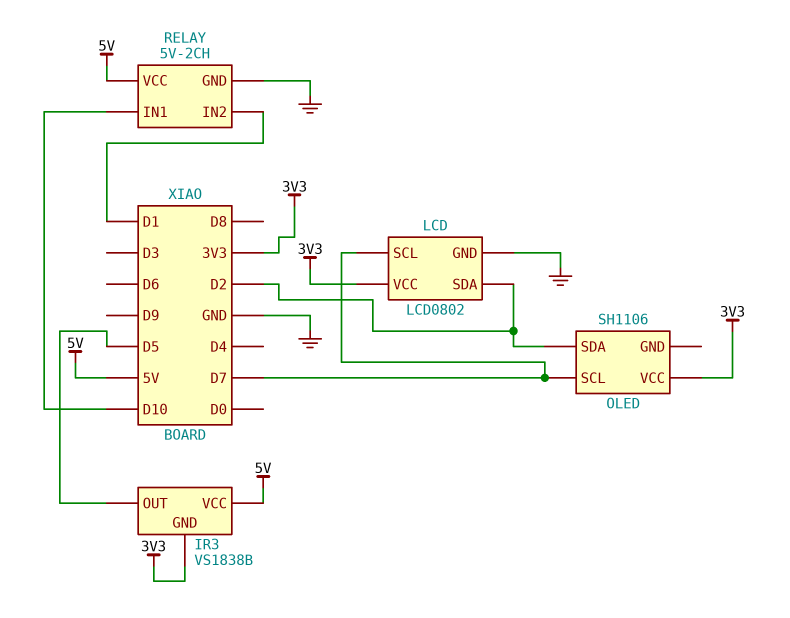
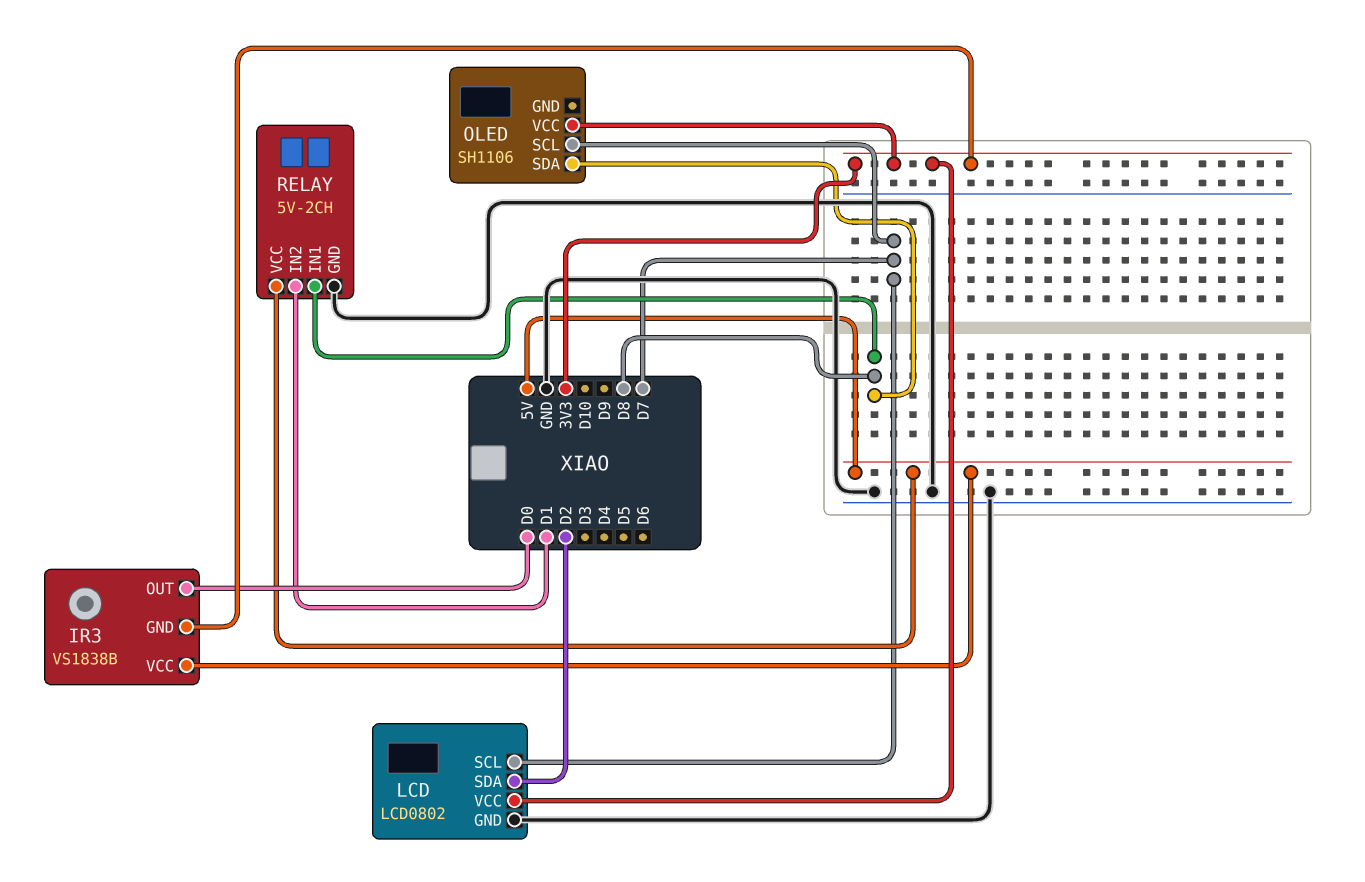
IR3 pin OUT: D5 -> D0
OLED pin SDA: D2 -> D8
RELAY pin IN1: D10 -> D8

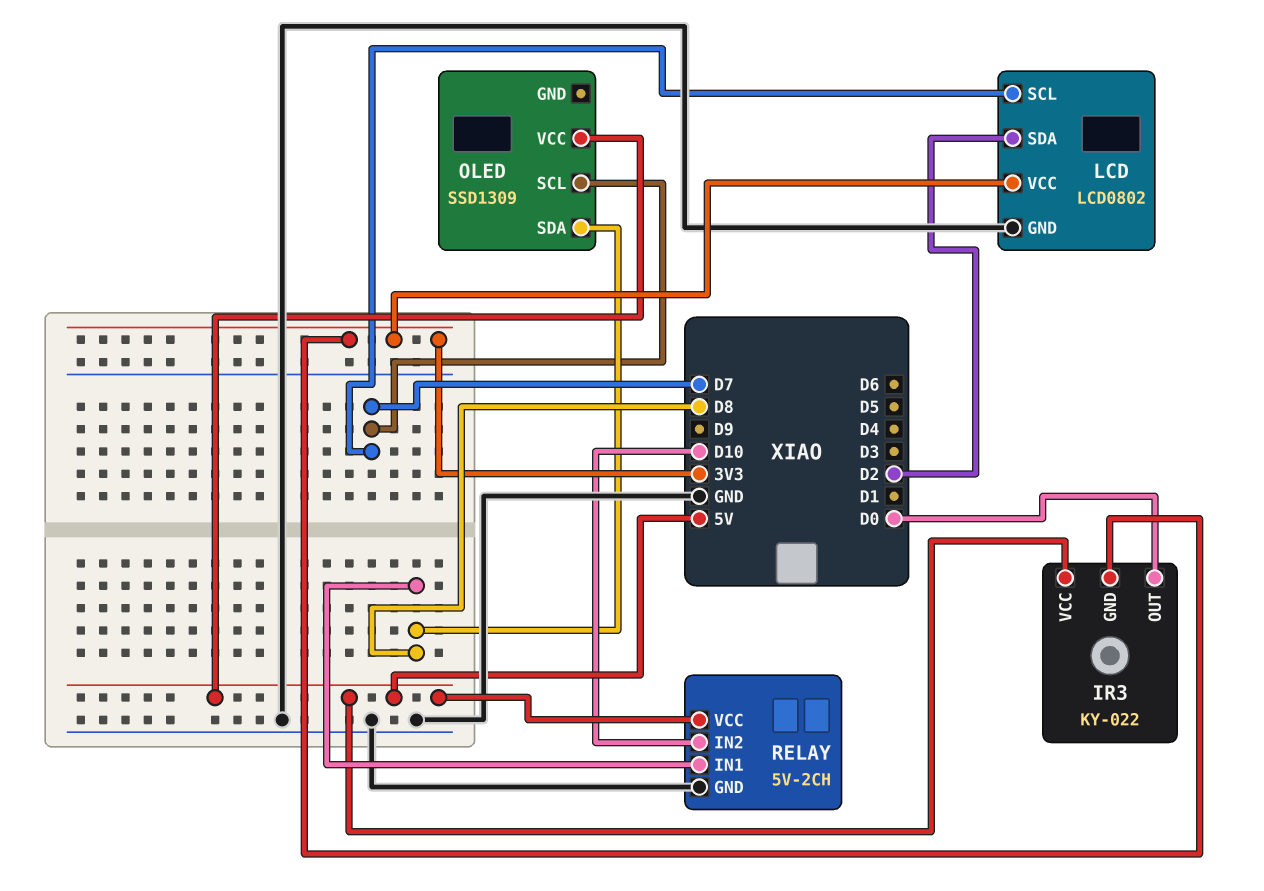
IR3: VS1838B -> KY-022
OLED: SH1106 -> SSD1309
OLED pin VCC: 3V3 -> 5V
RELAY pin IN2: D1 -> D10

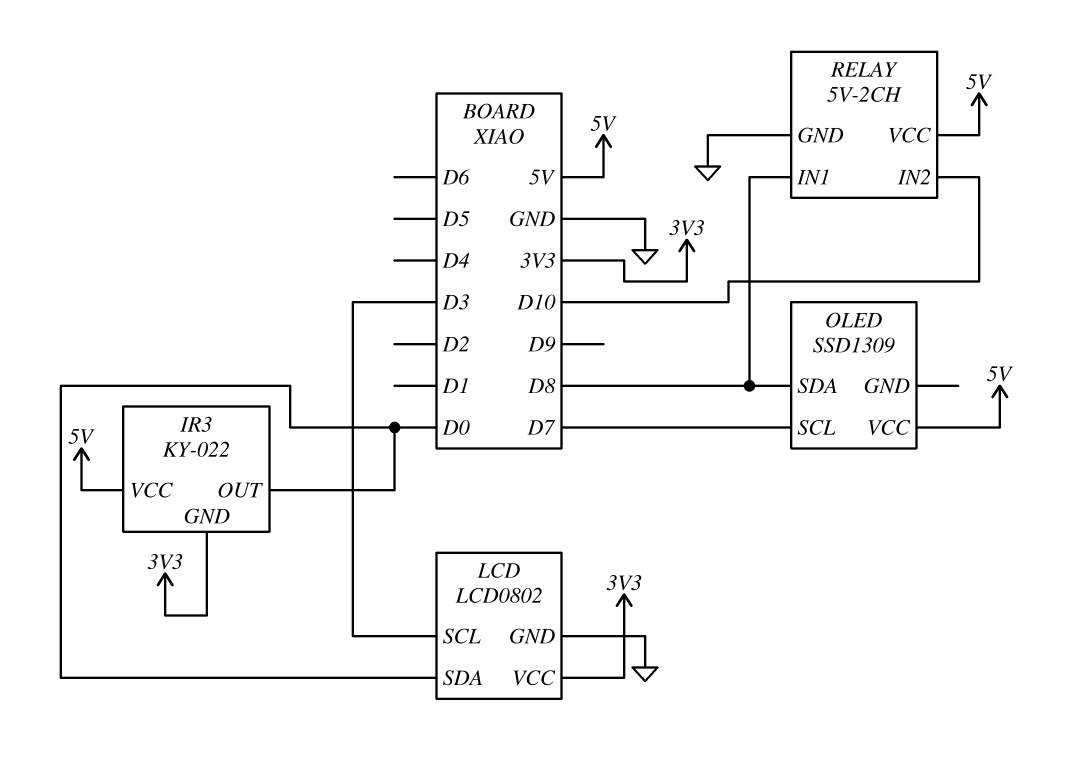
LCD pin SCL: D7 -> D3
LCD pin SDA: D2 -> D0

